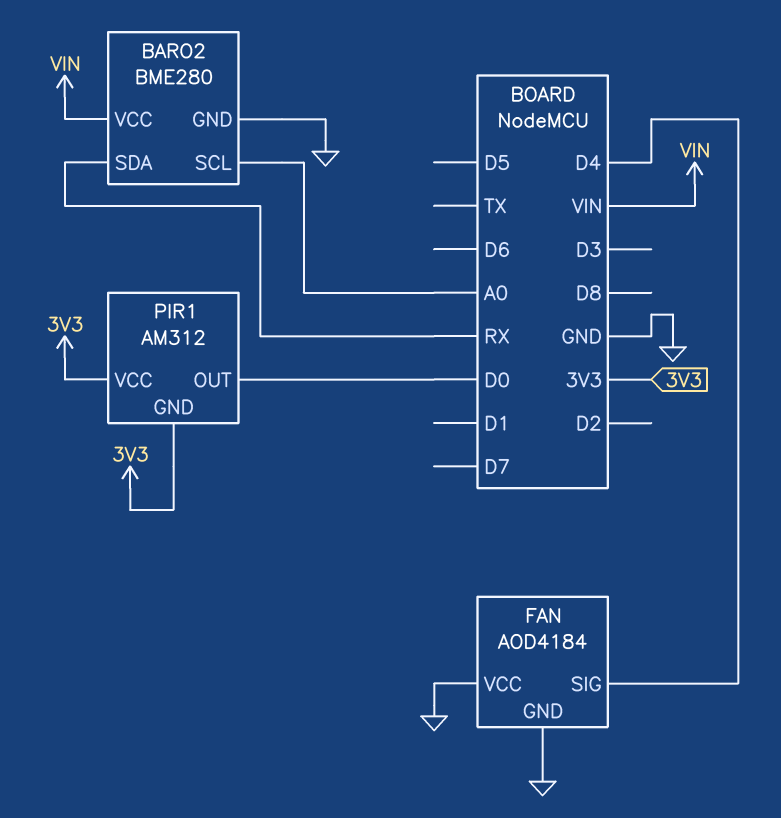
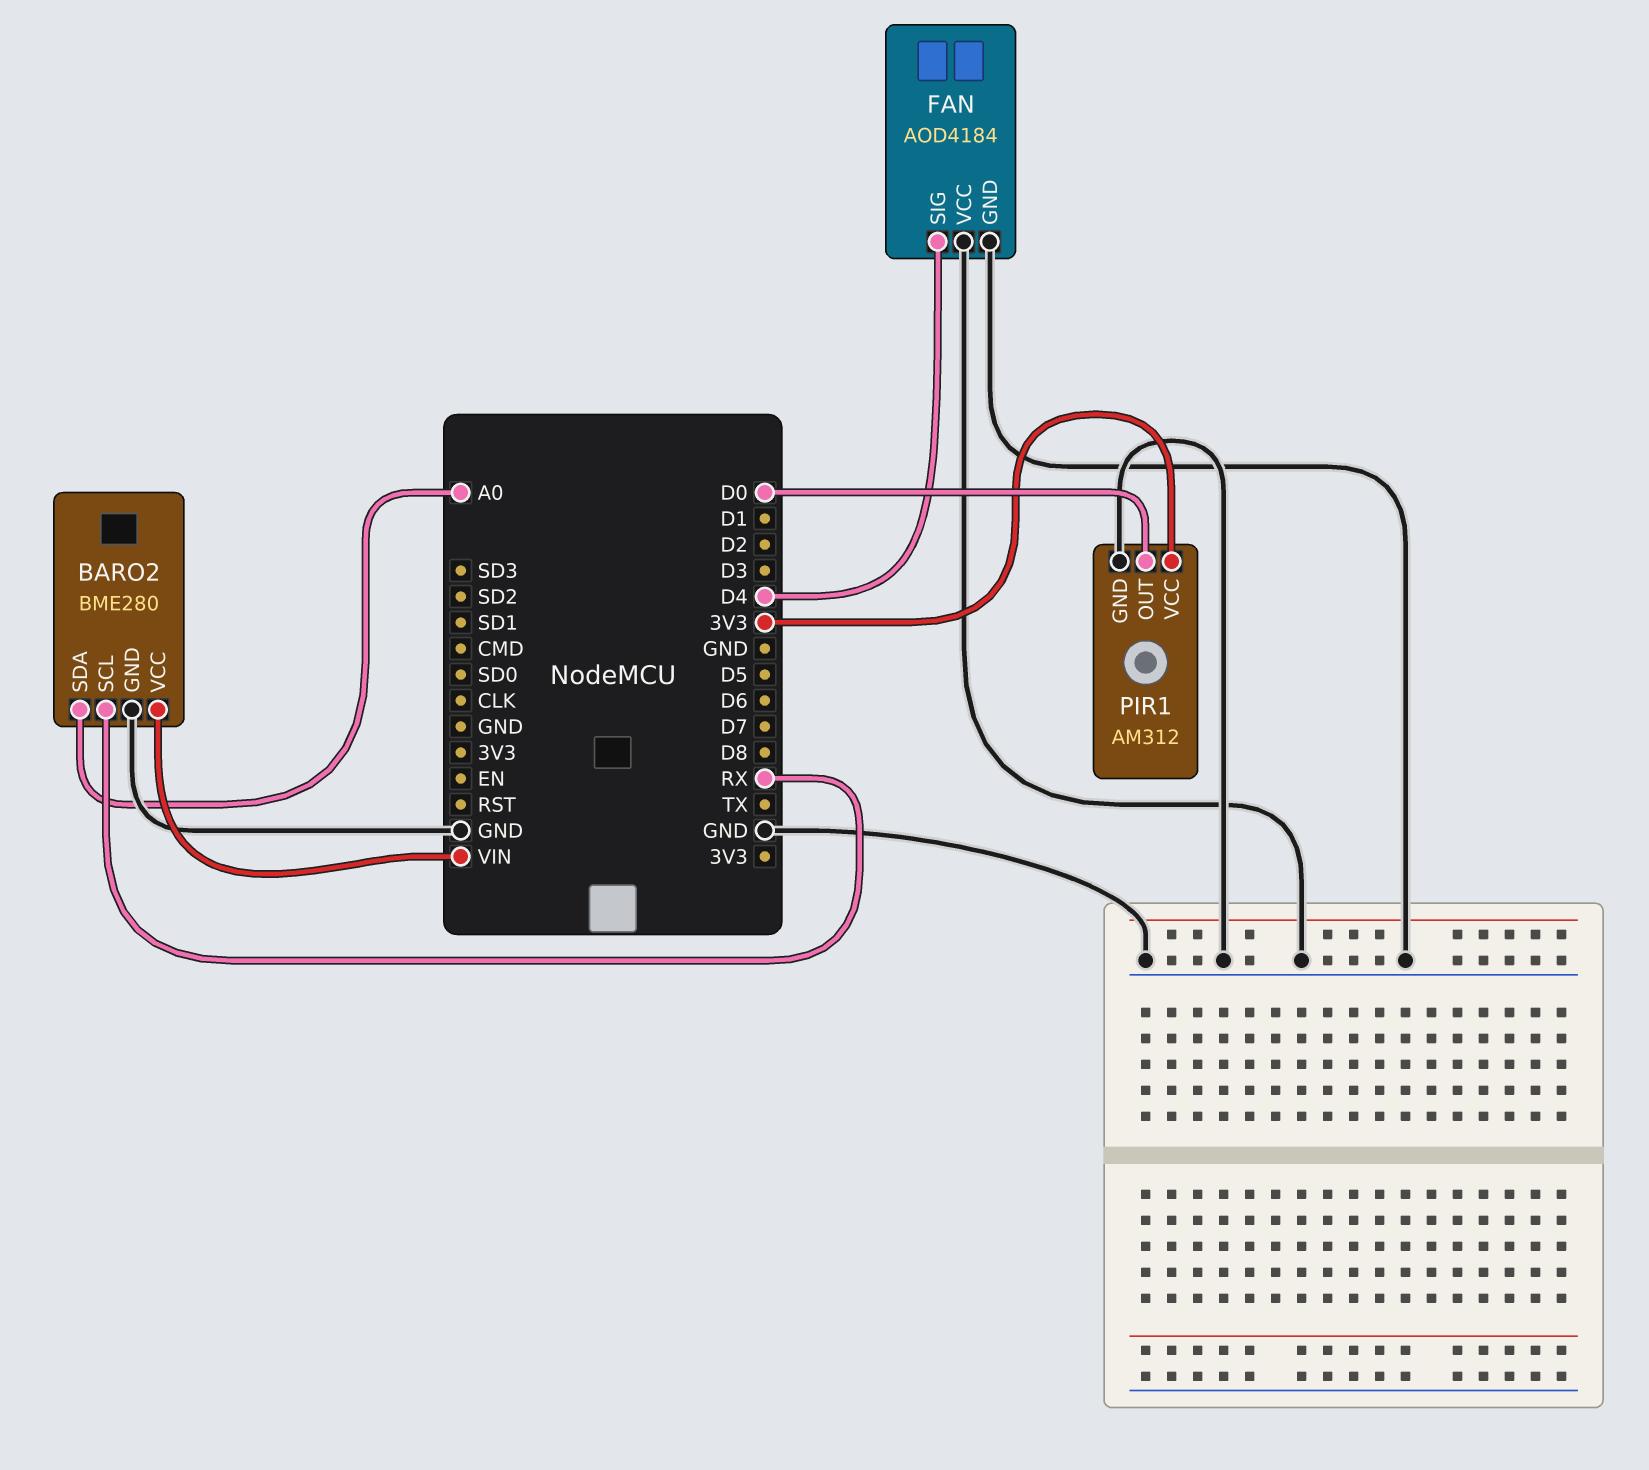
BARO2 pin SCL: A0 -> RX
BARO2 pin SDA: RX -> A0
PIR1 pin GND: 3V3 -> GND

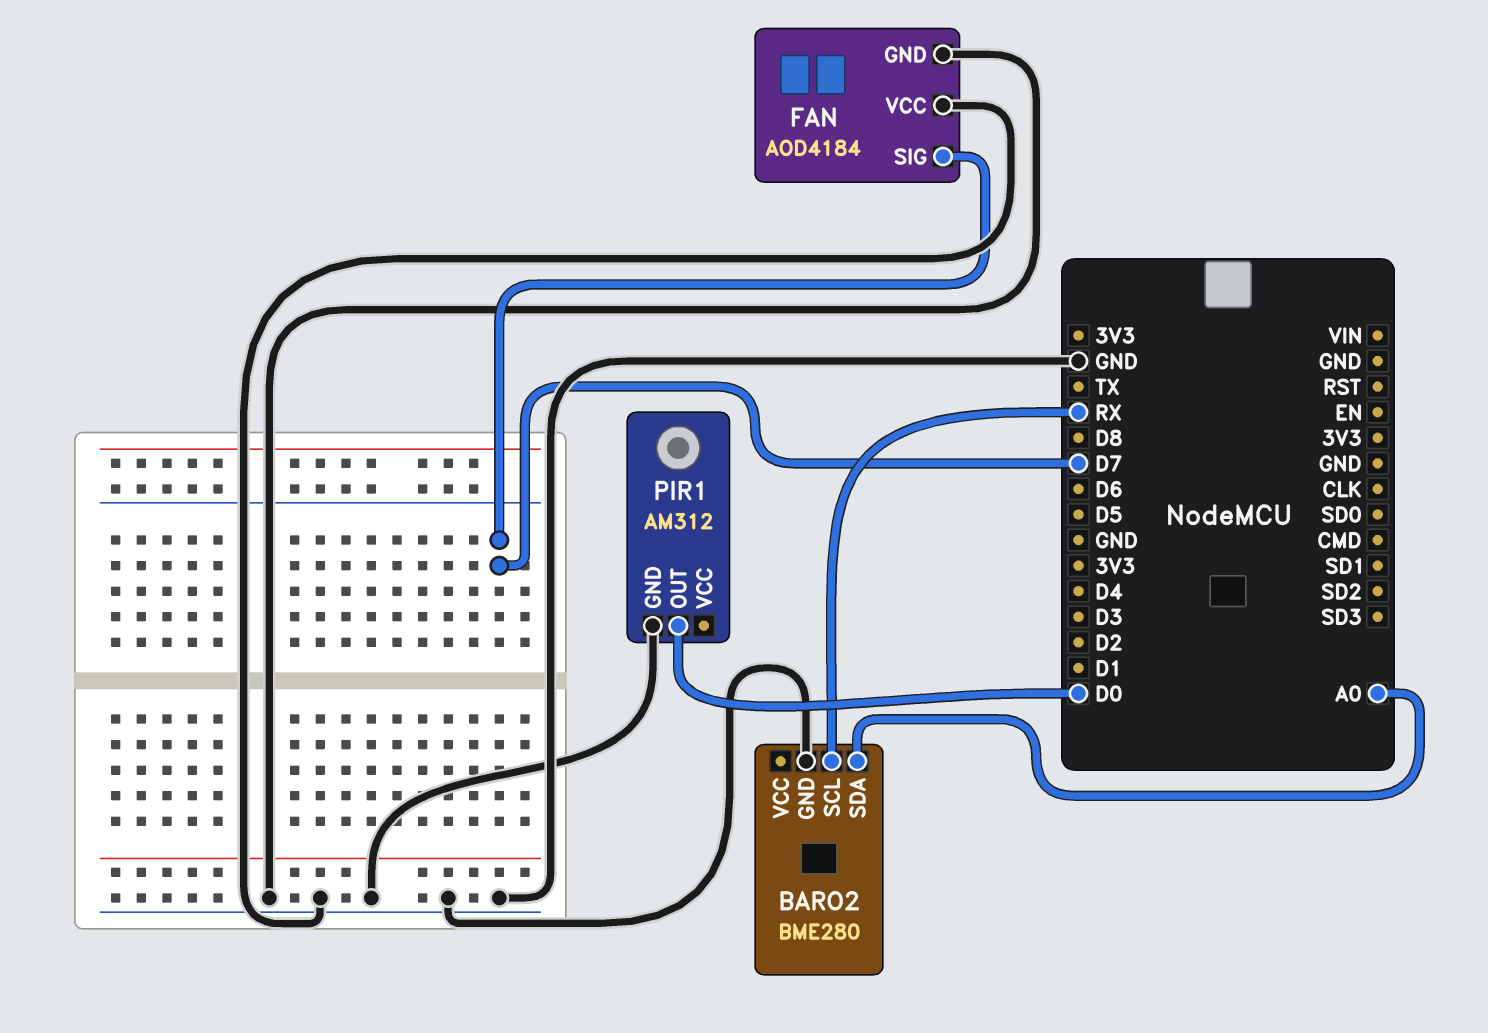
BARO2 pin VCC: VIN -> none
FAN pin SIG: D4 -> D7
PIR1 pin VCC: 3V3 -> none

